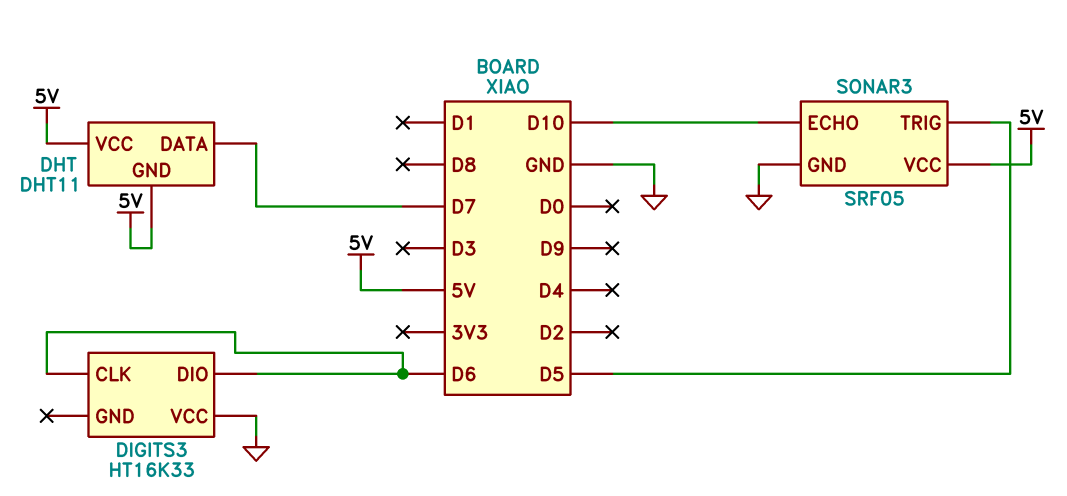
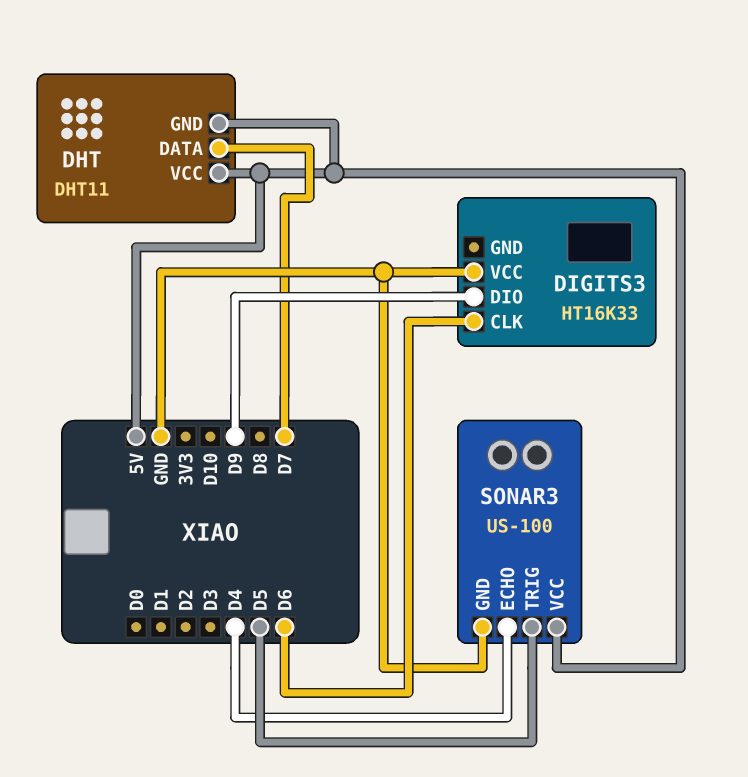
DIGITS3 pin DIO: D6 -> D9
SONAR3: SRF05 -> US-100
SONAR3 pin ECHO: D10 -> D4

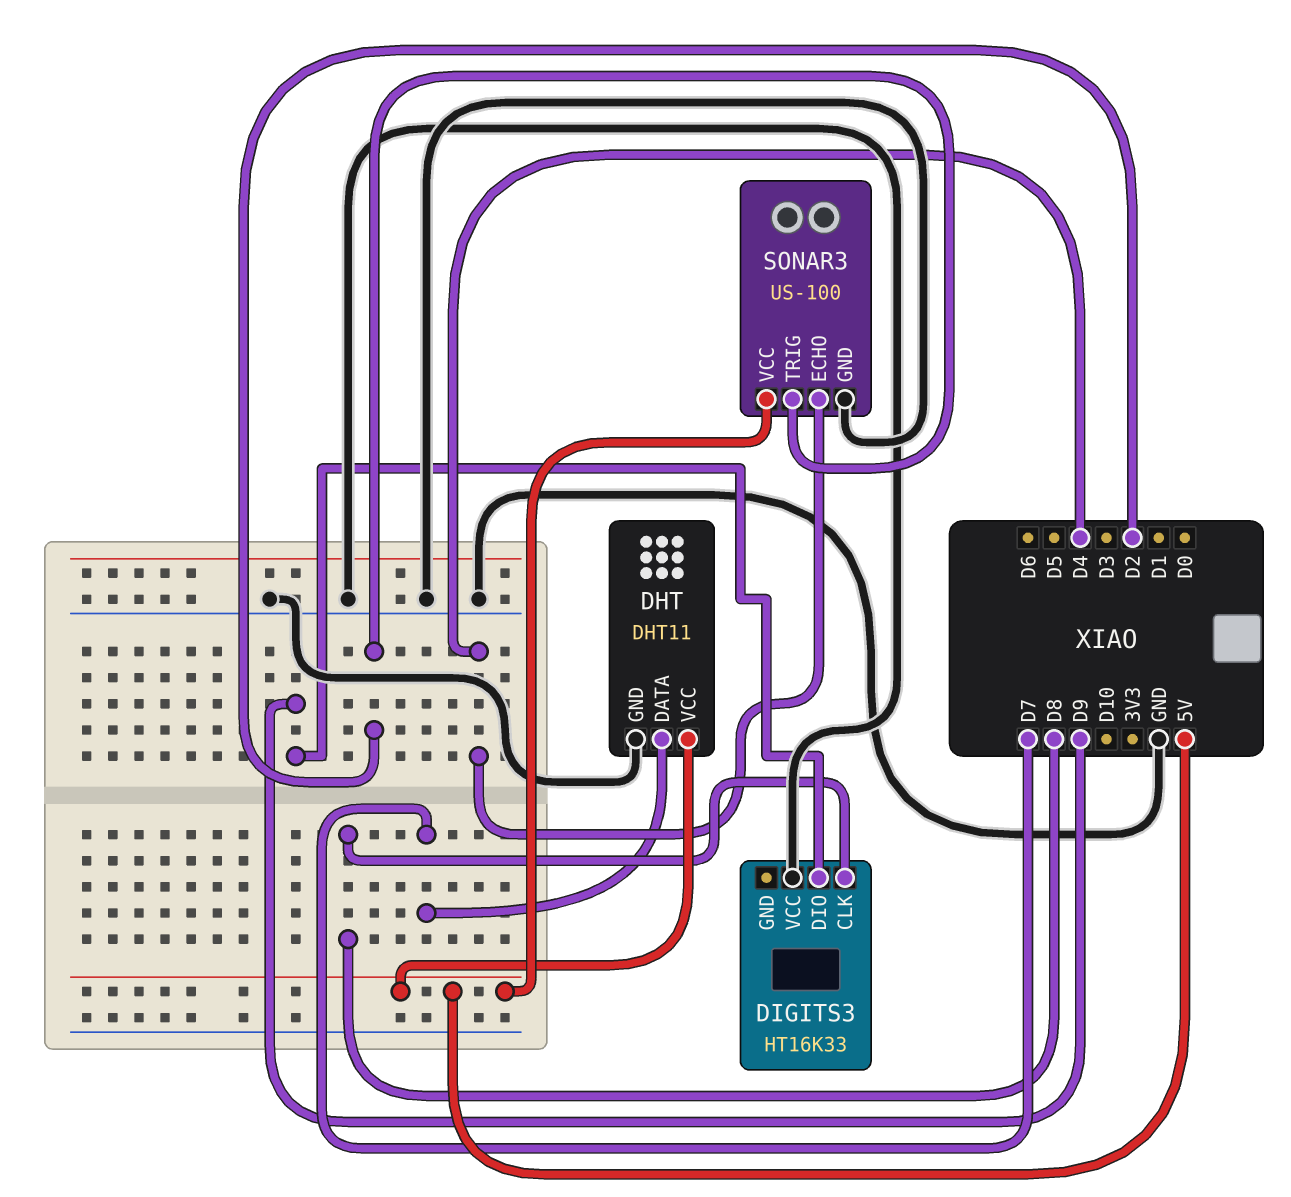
DHT pin GND: 5V -> GND
DIGITS3 pin CLK: D6 -> D8
SONAR3 pin TRIG: D5 -> D2

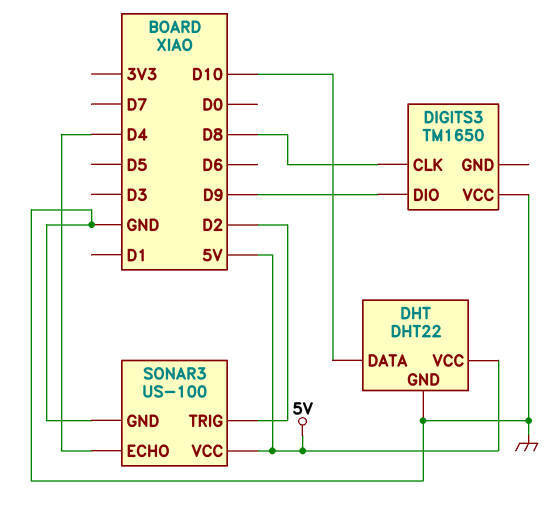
DHT: DHT11 -> DHT22
DHT pin DATA: D7 -> D10
DIGITS3: HT16K33 -> TM1650

